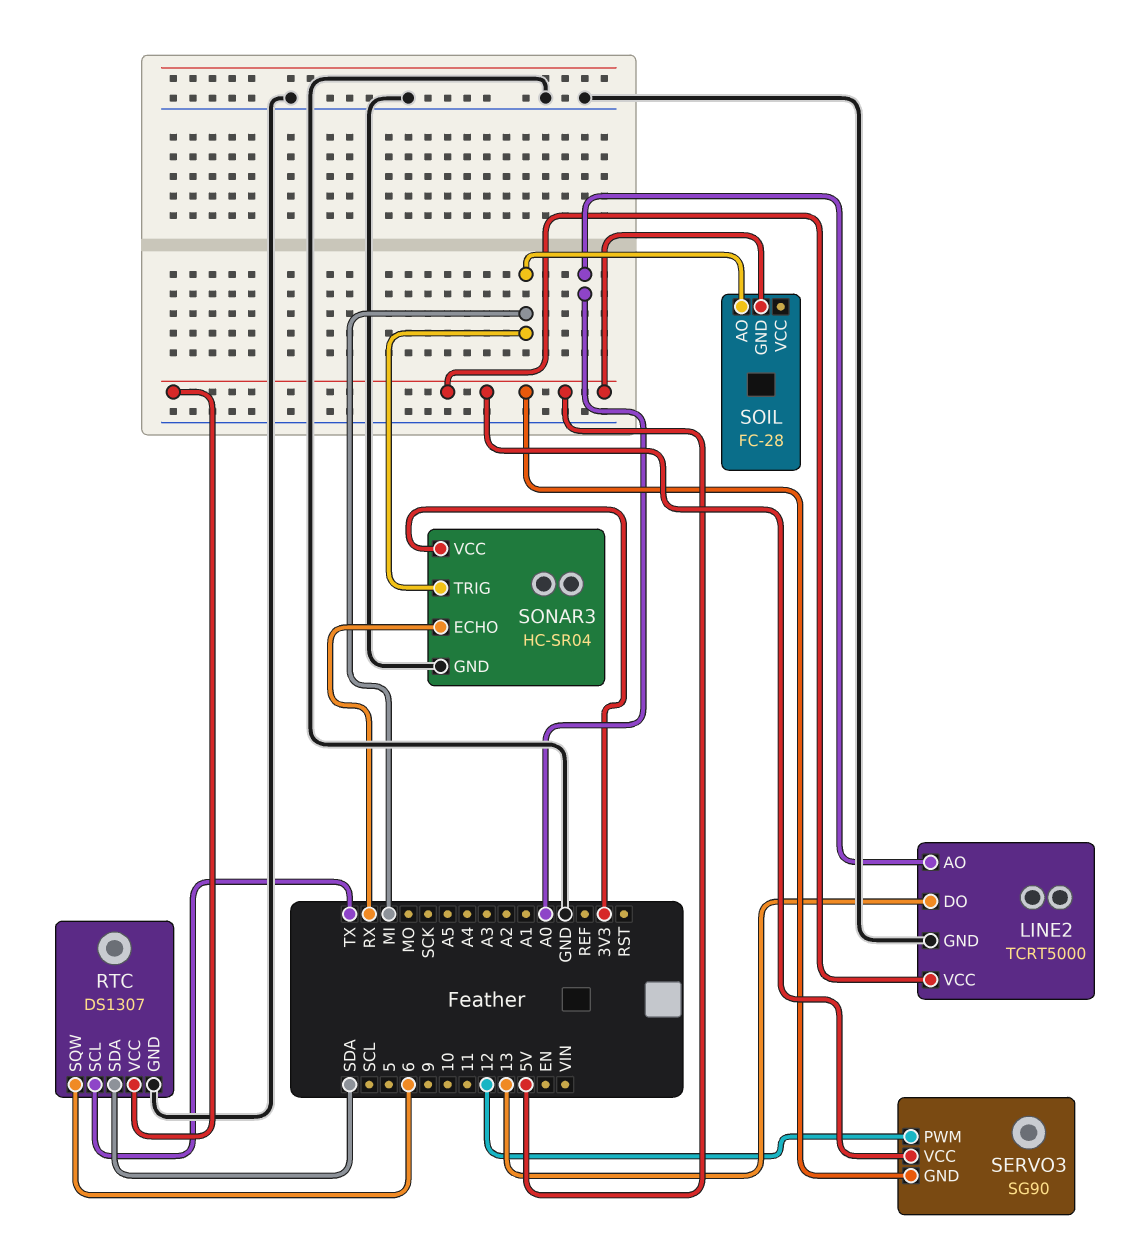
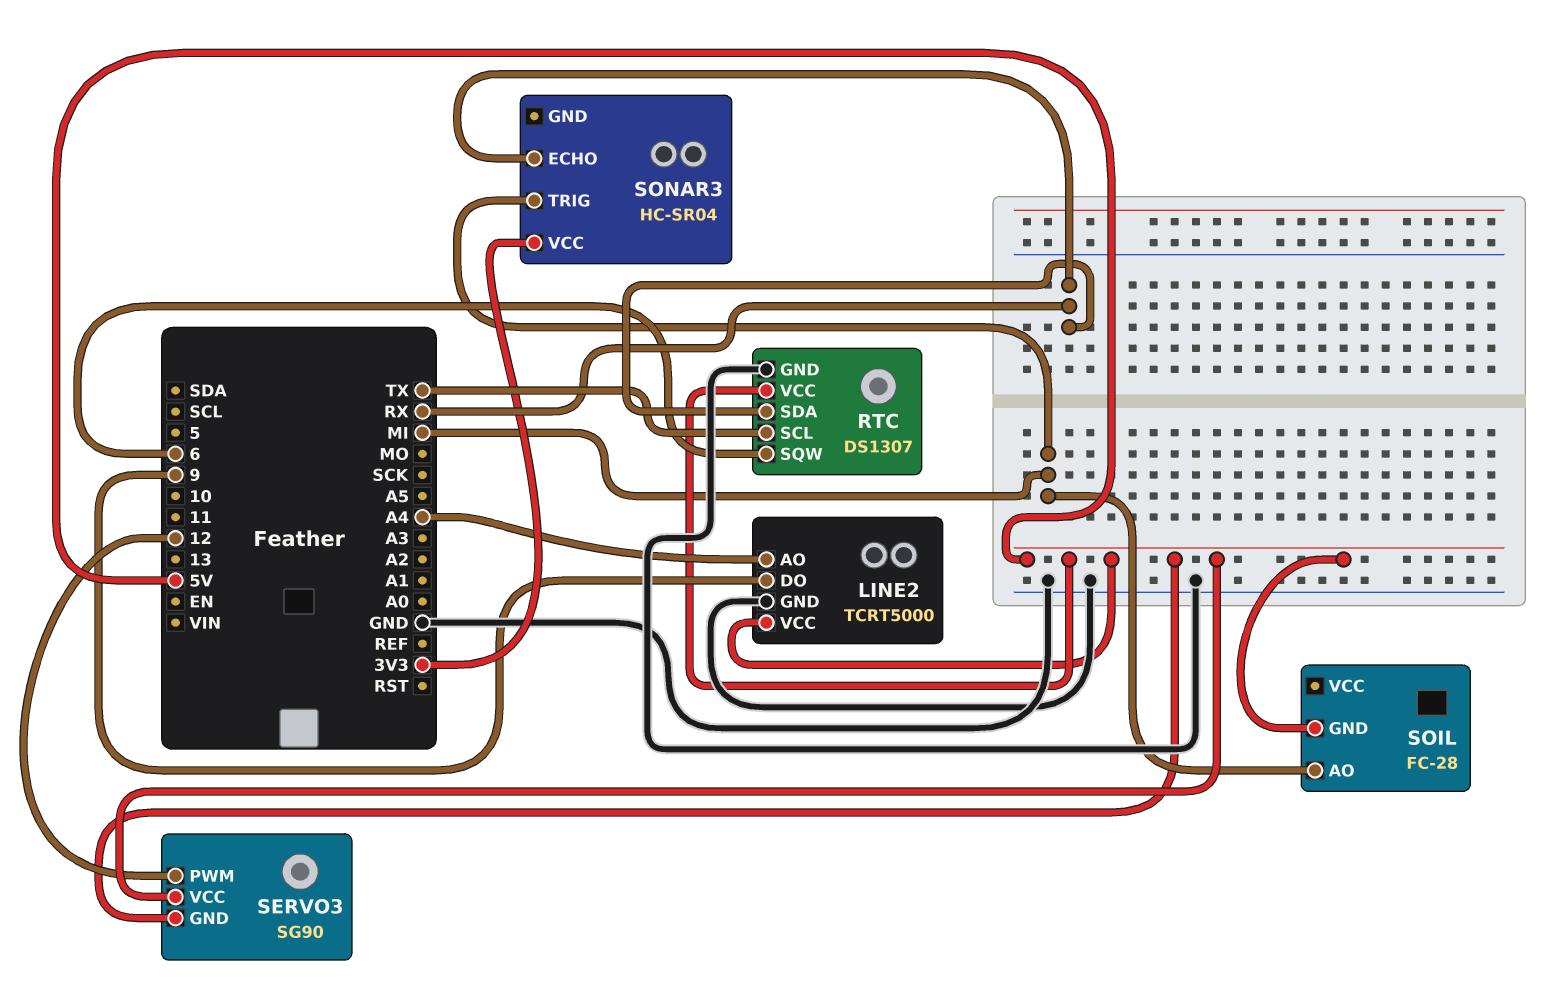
LINE2 pin AO: A0 -> A4
LINE2 pin DO: 13 -> 9
RTC pin SDA: SDA -> RX
SONAR3 pin GND: GND -> none

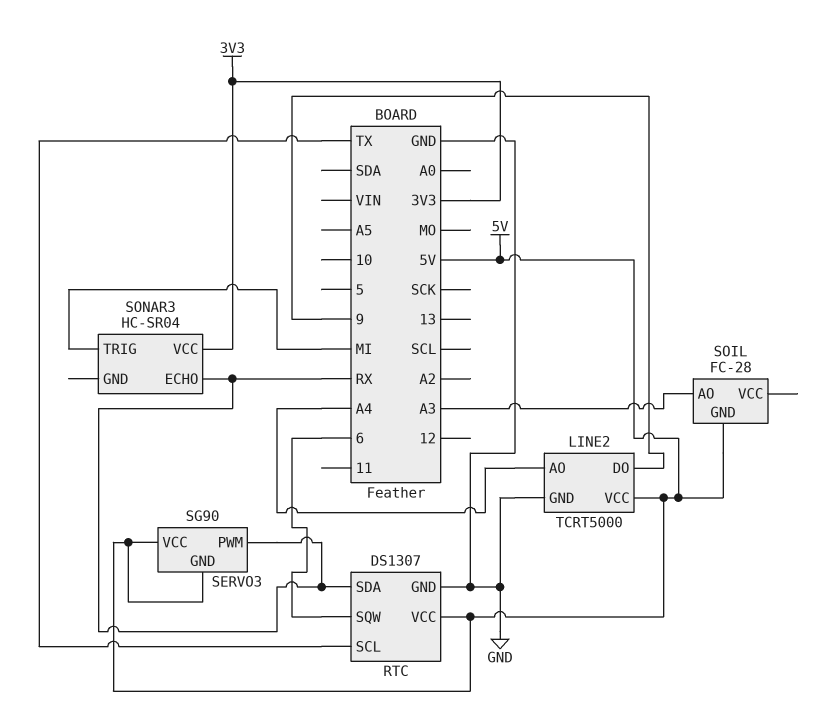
SERVO3 pin PWM: 12 -> RX
SOIL pin AO: MI -> A3

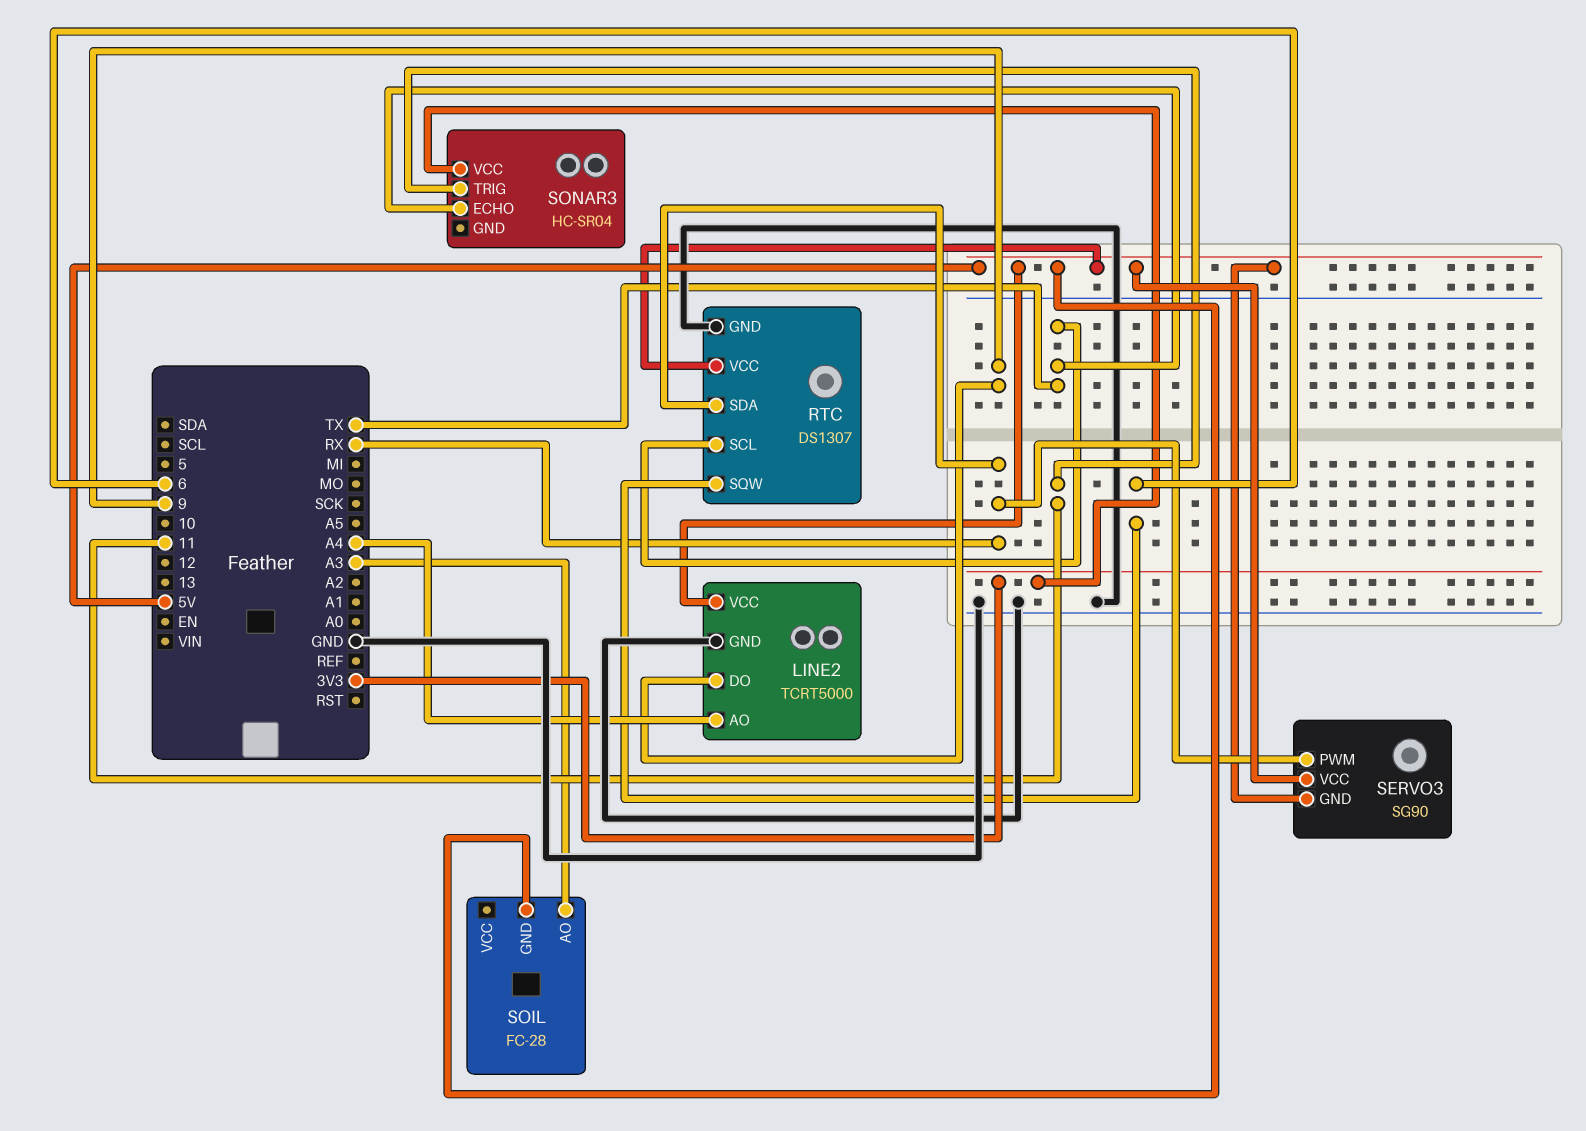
SONAR3 pin ECHO: RX -> TX
SONAR3 pin TRIG: MI -> 11

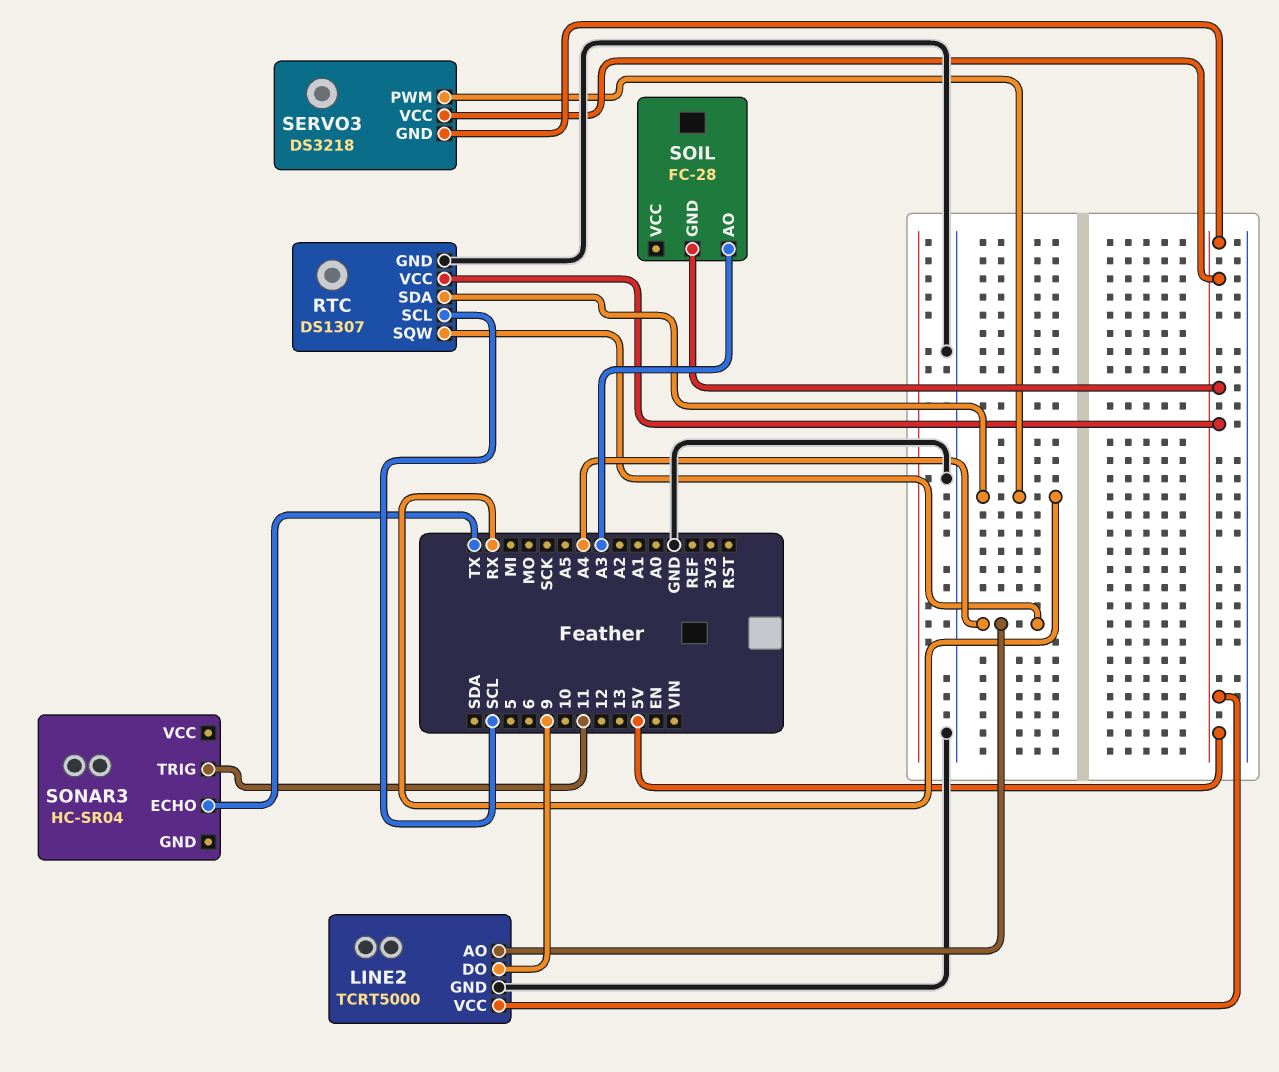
RTC pin SCL: TX -> SCL
RTC pin SQW: 6 -> A4
SERVO3: SG90 -> DS3218
SONAR3 pin VCC: 3V3 -> none

